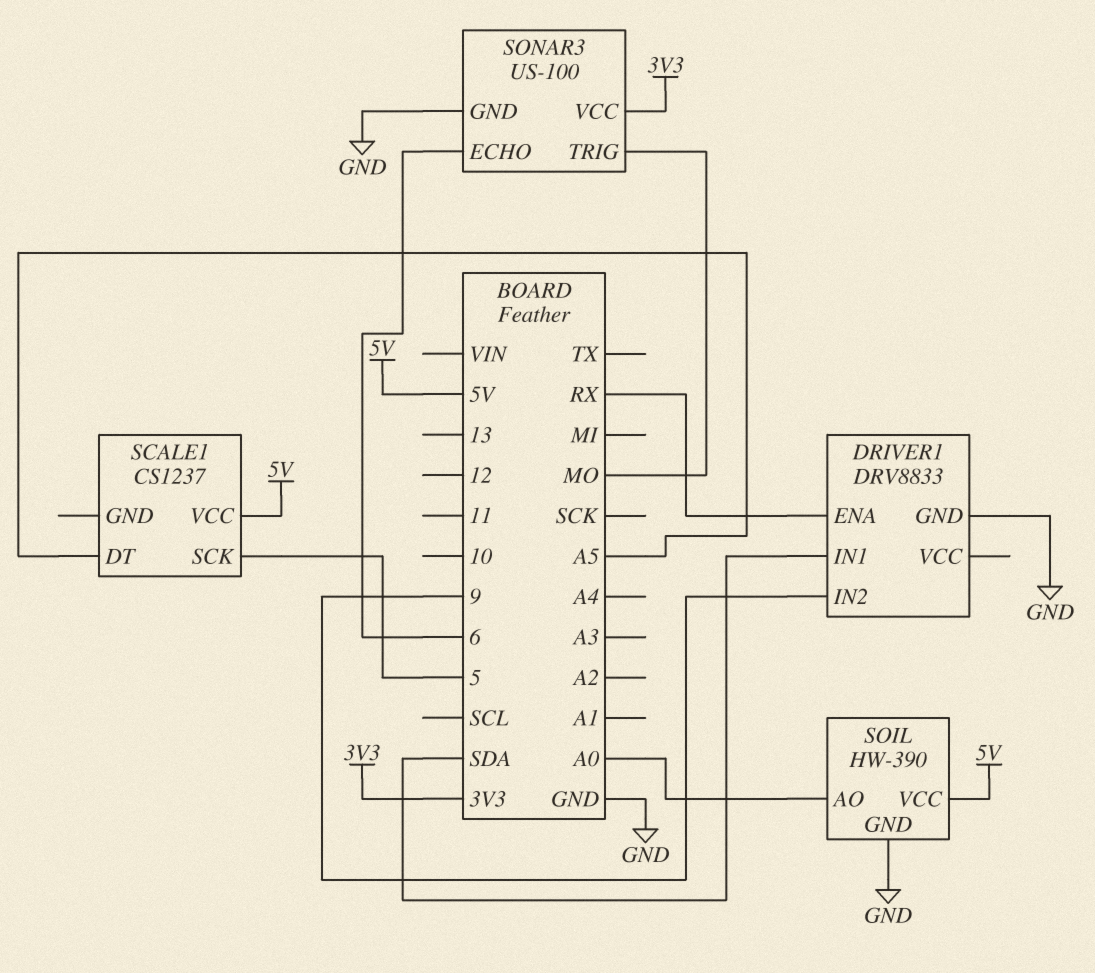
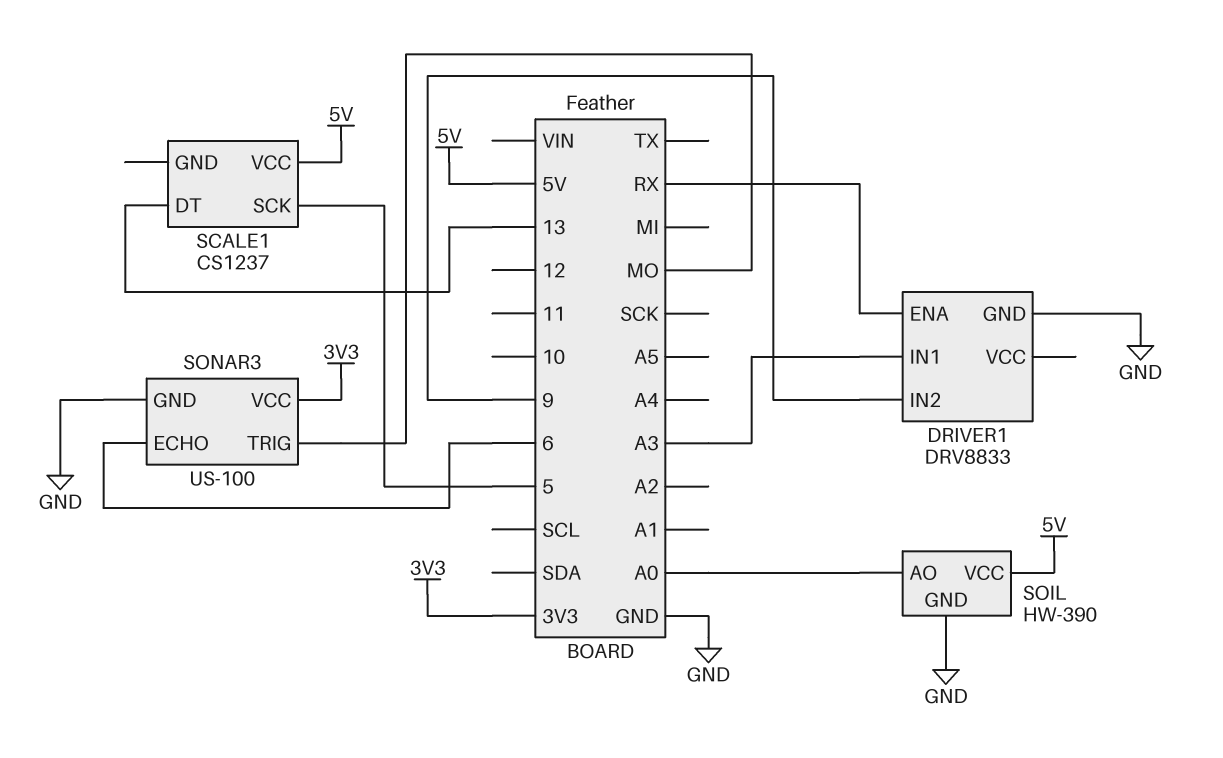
DRIVER1 pin IN1: SDA -> A3
SCALE1 pin DT: A5 -> 13

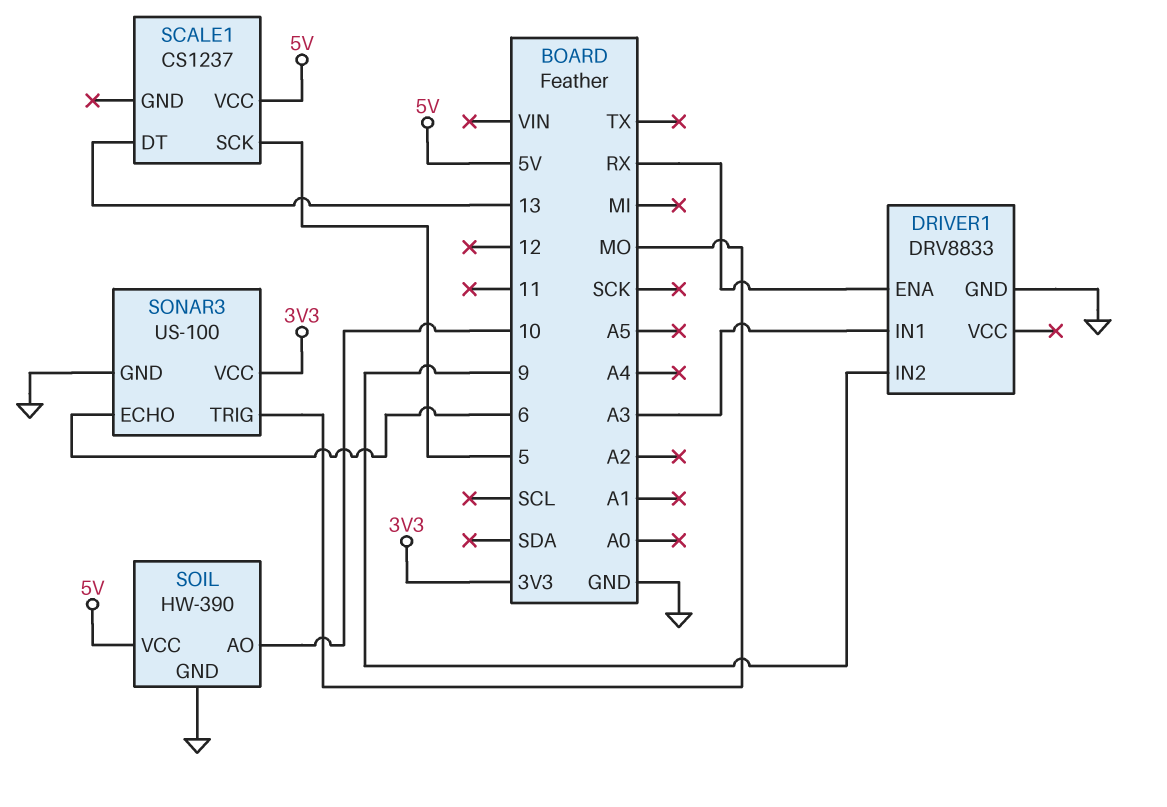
SOIL pin AO: A0 -> 10

